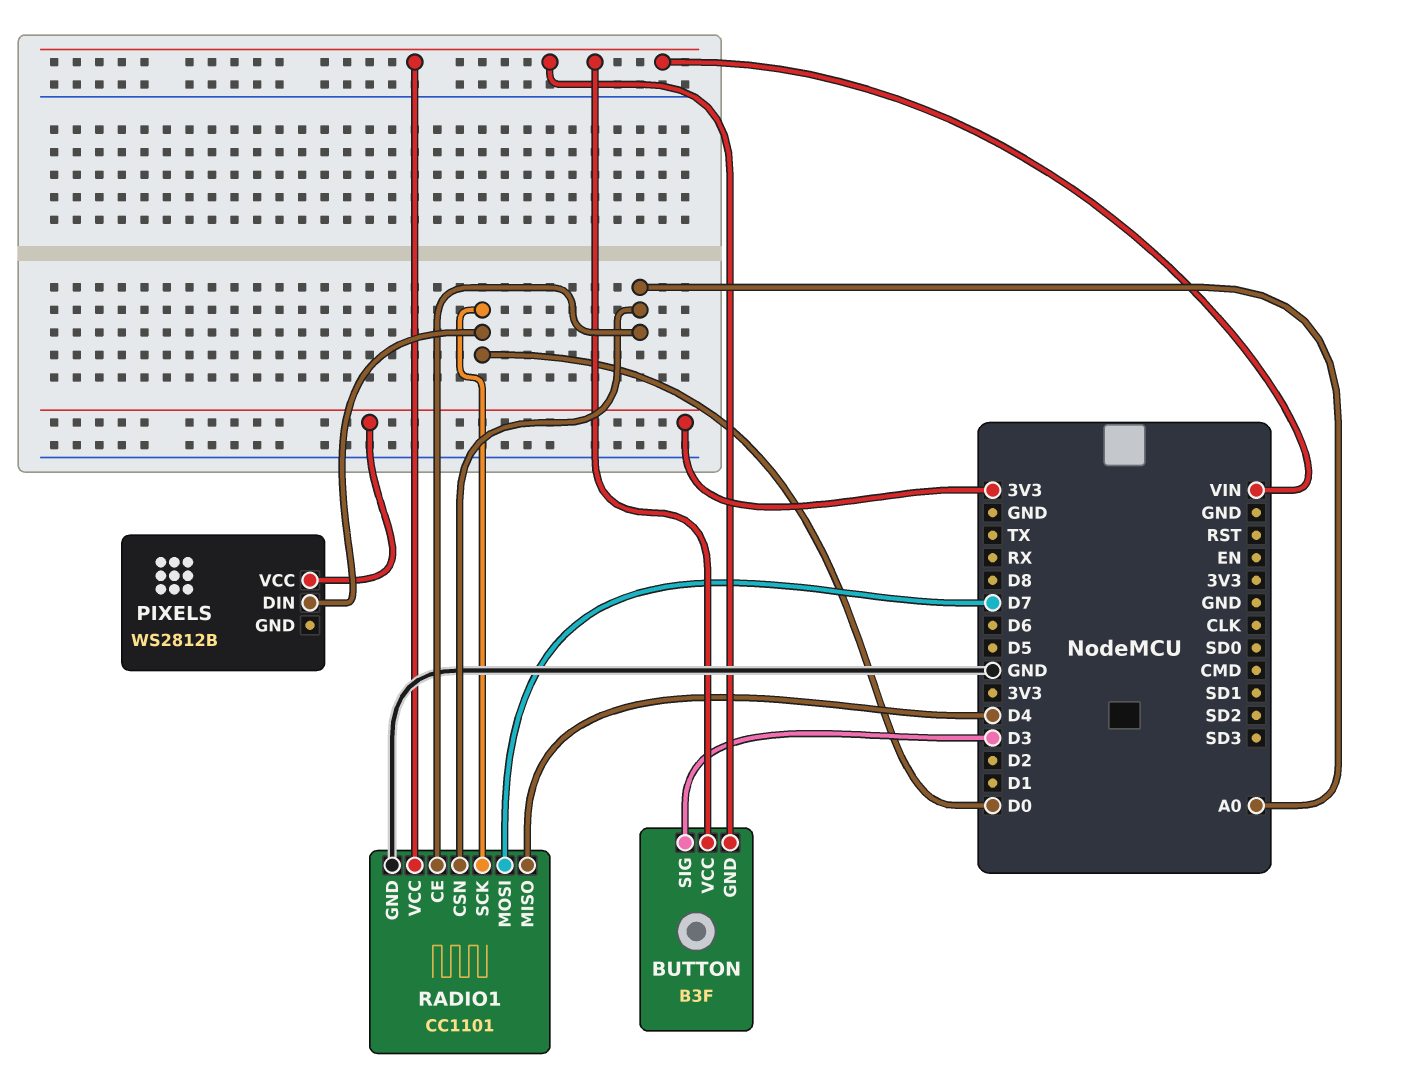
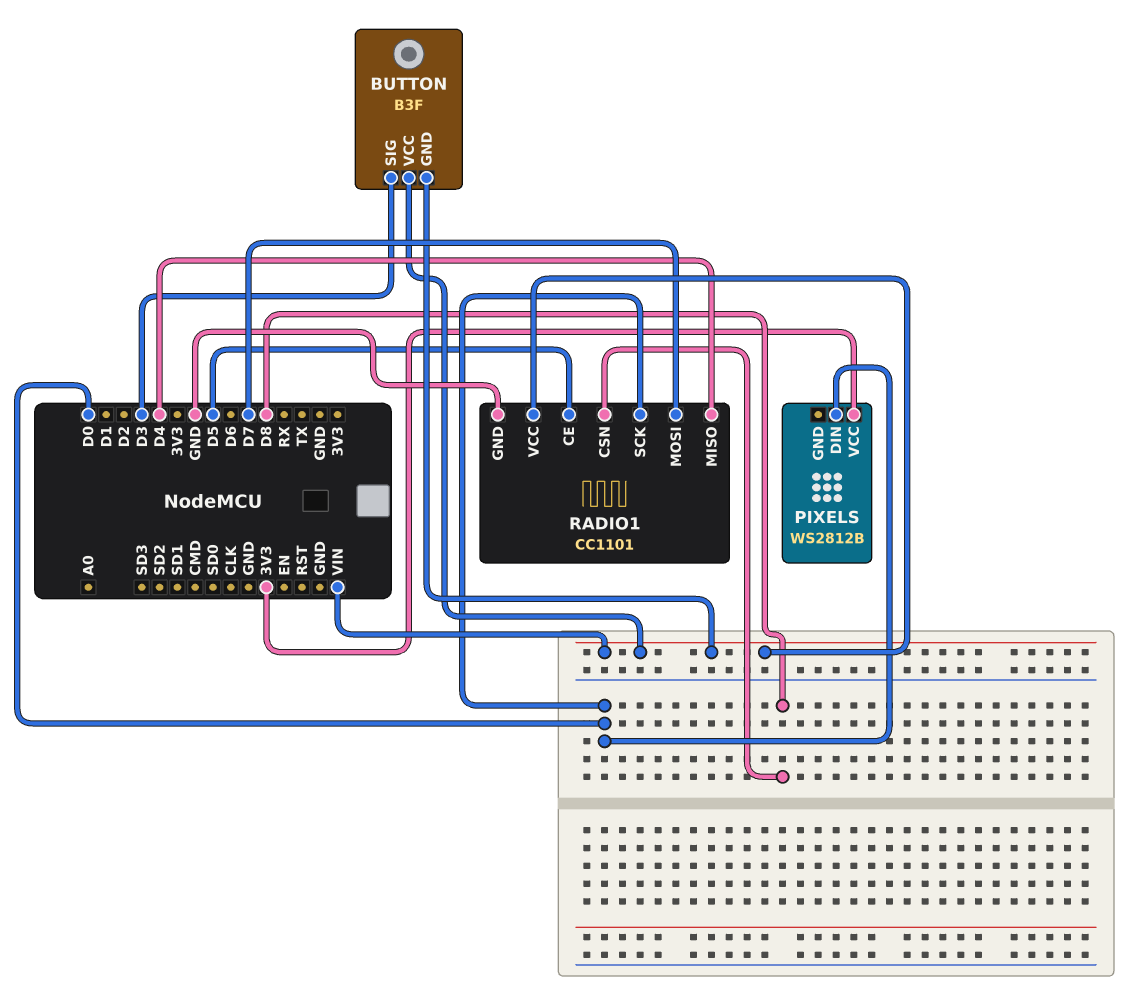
RADIO1 pin CE: A0 -> D5
RADIO1 pin CSN: A0 -> D8

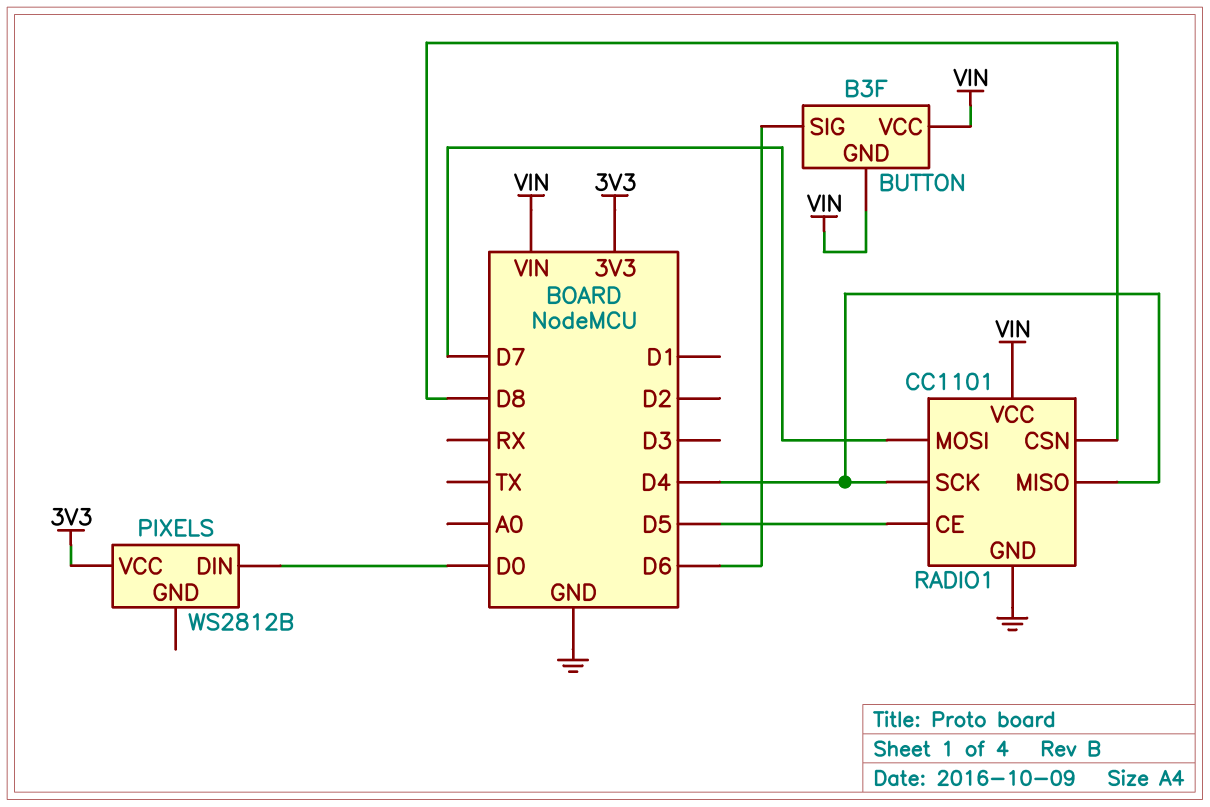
BUTTON pin SIG: D3 -> D6
RADIO1 pin SCK: D0 -> D4

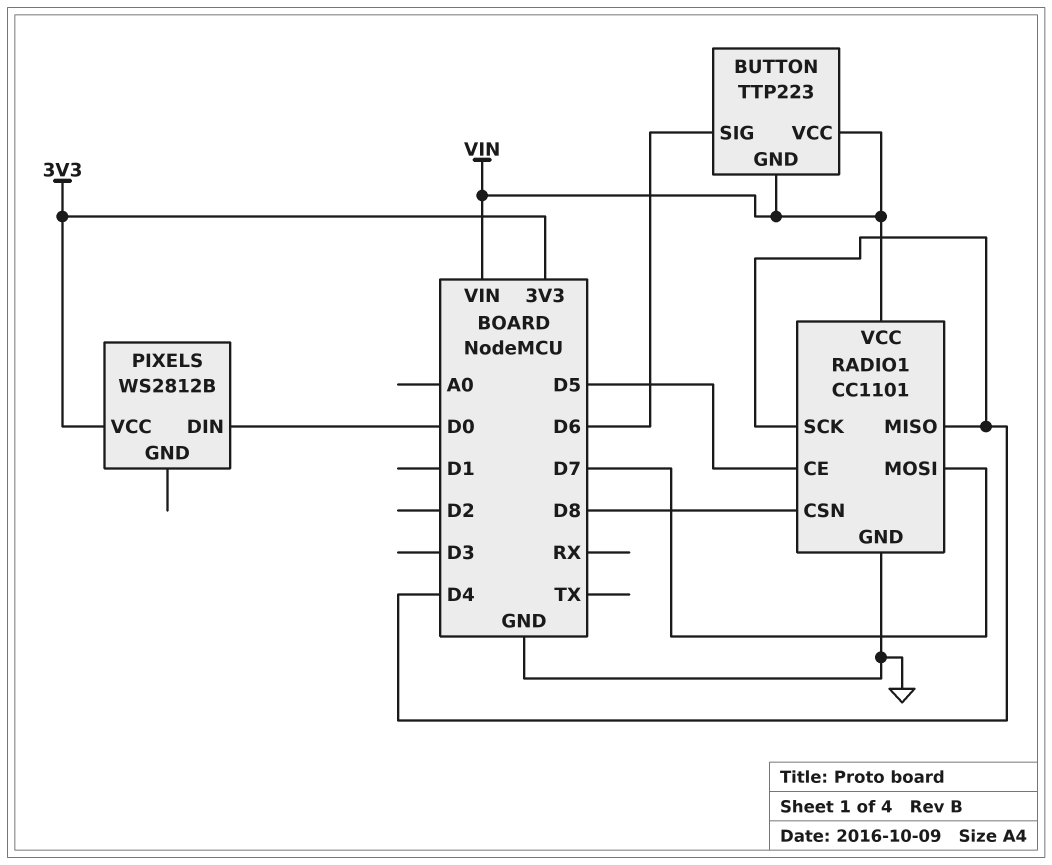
BUTTON: B3F -> TTP223

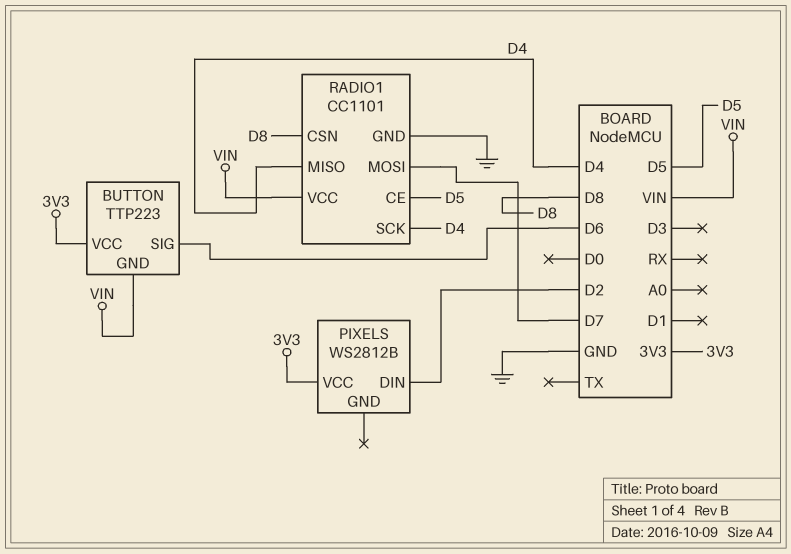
BUTTON pin VCC: VIN -> 3V3
PIXELS pin DIN: D0 -> D2

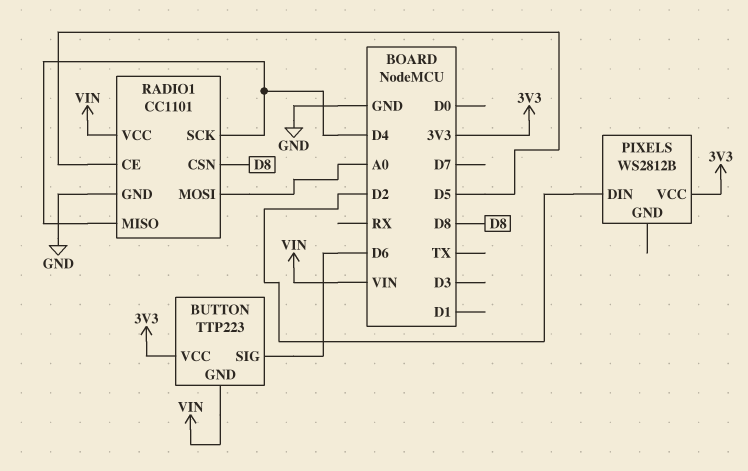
RADIO1 pin MOSI: D7 -> A0

